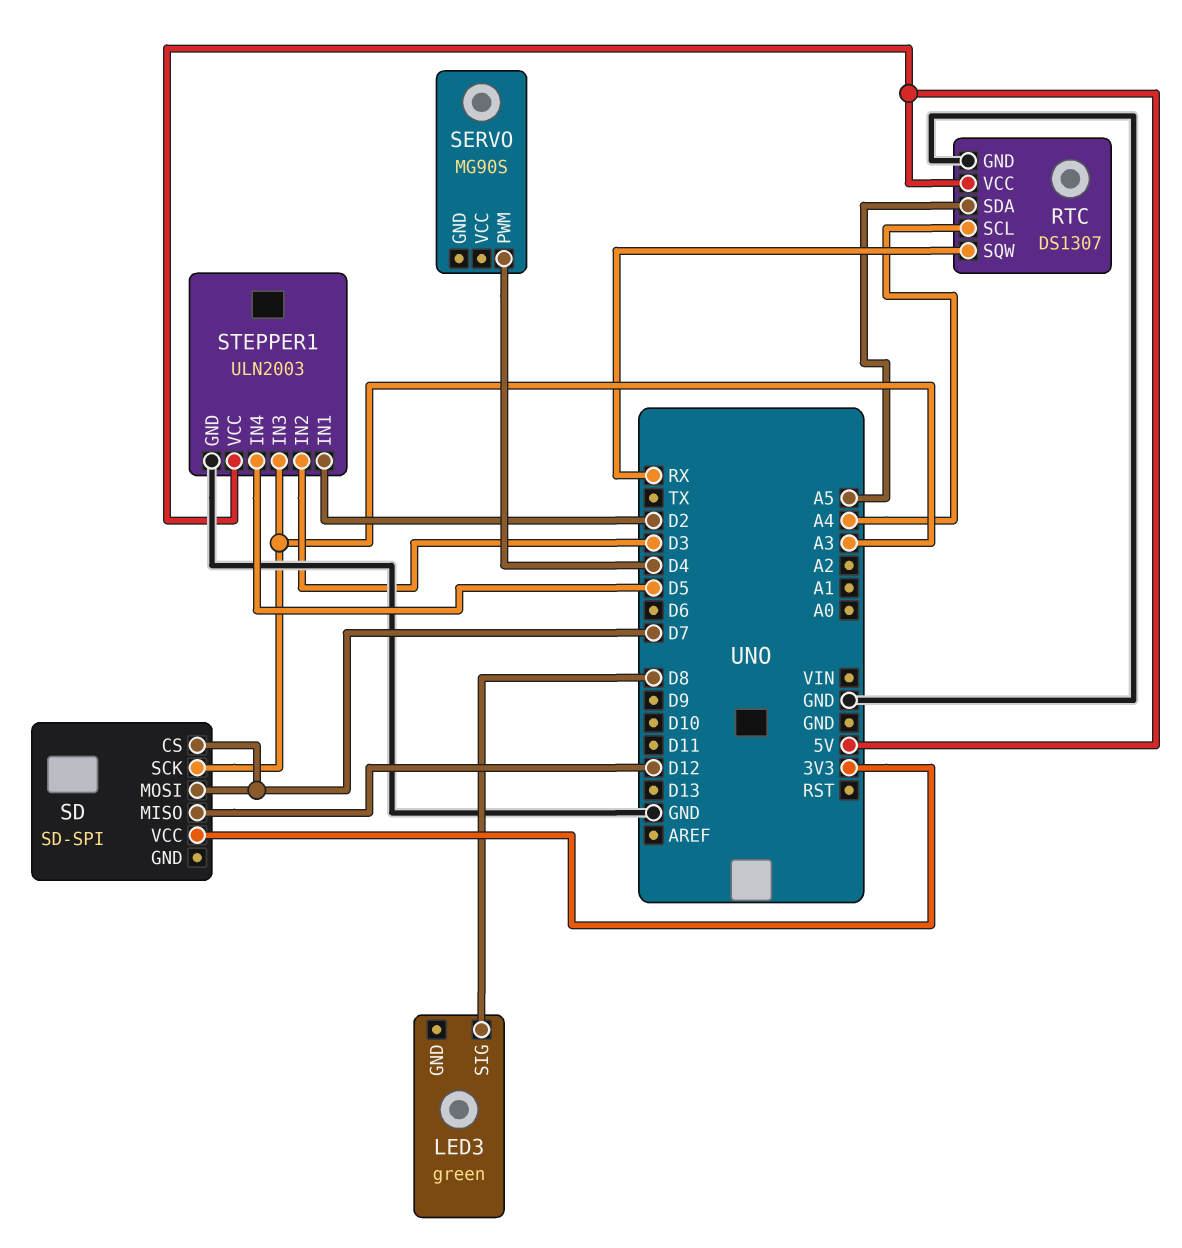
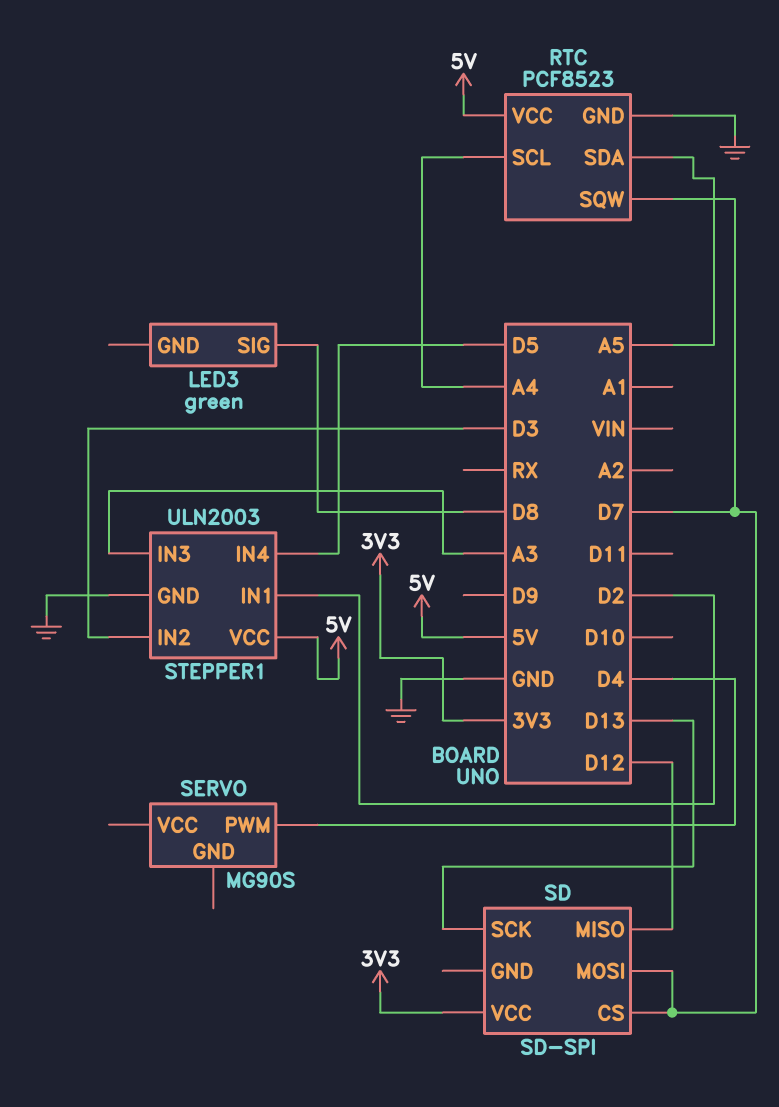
RTC: DS1307 -> PCF8523
RTC pin SQW: RX -> D7
SD pin SCK: A3 -> D13

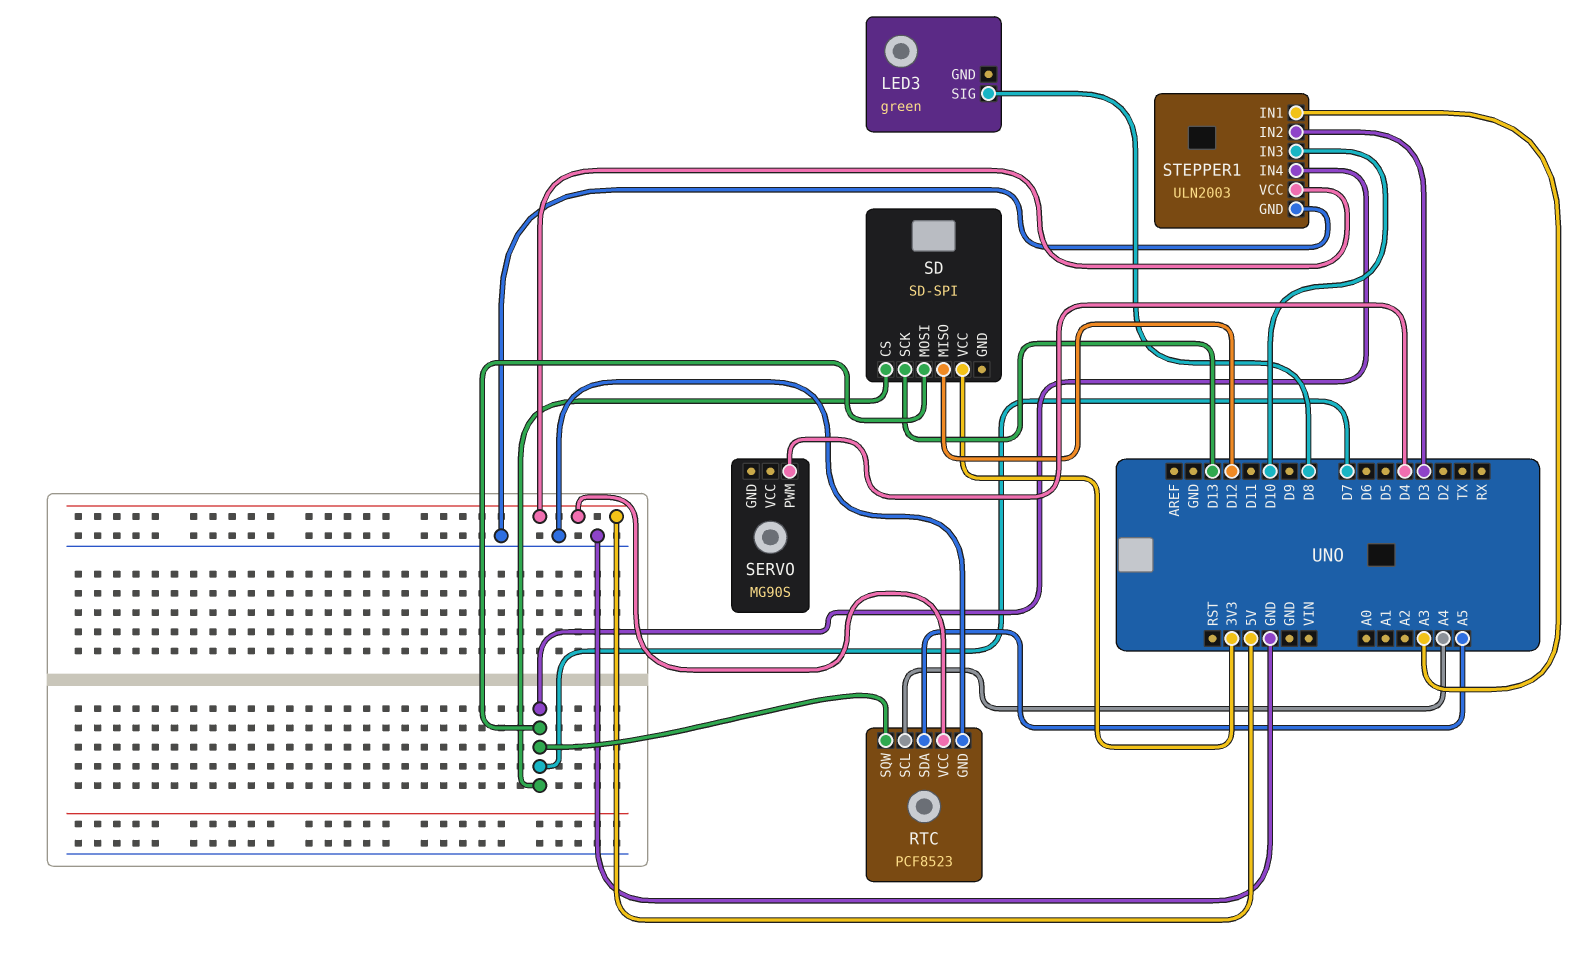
STEPPER1 pin IN1: D2 -> A3
STEPPER1 pin IN3: A3 -> D10
STEPPER1 pin IN4: D5 -> D7

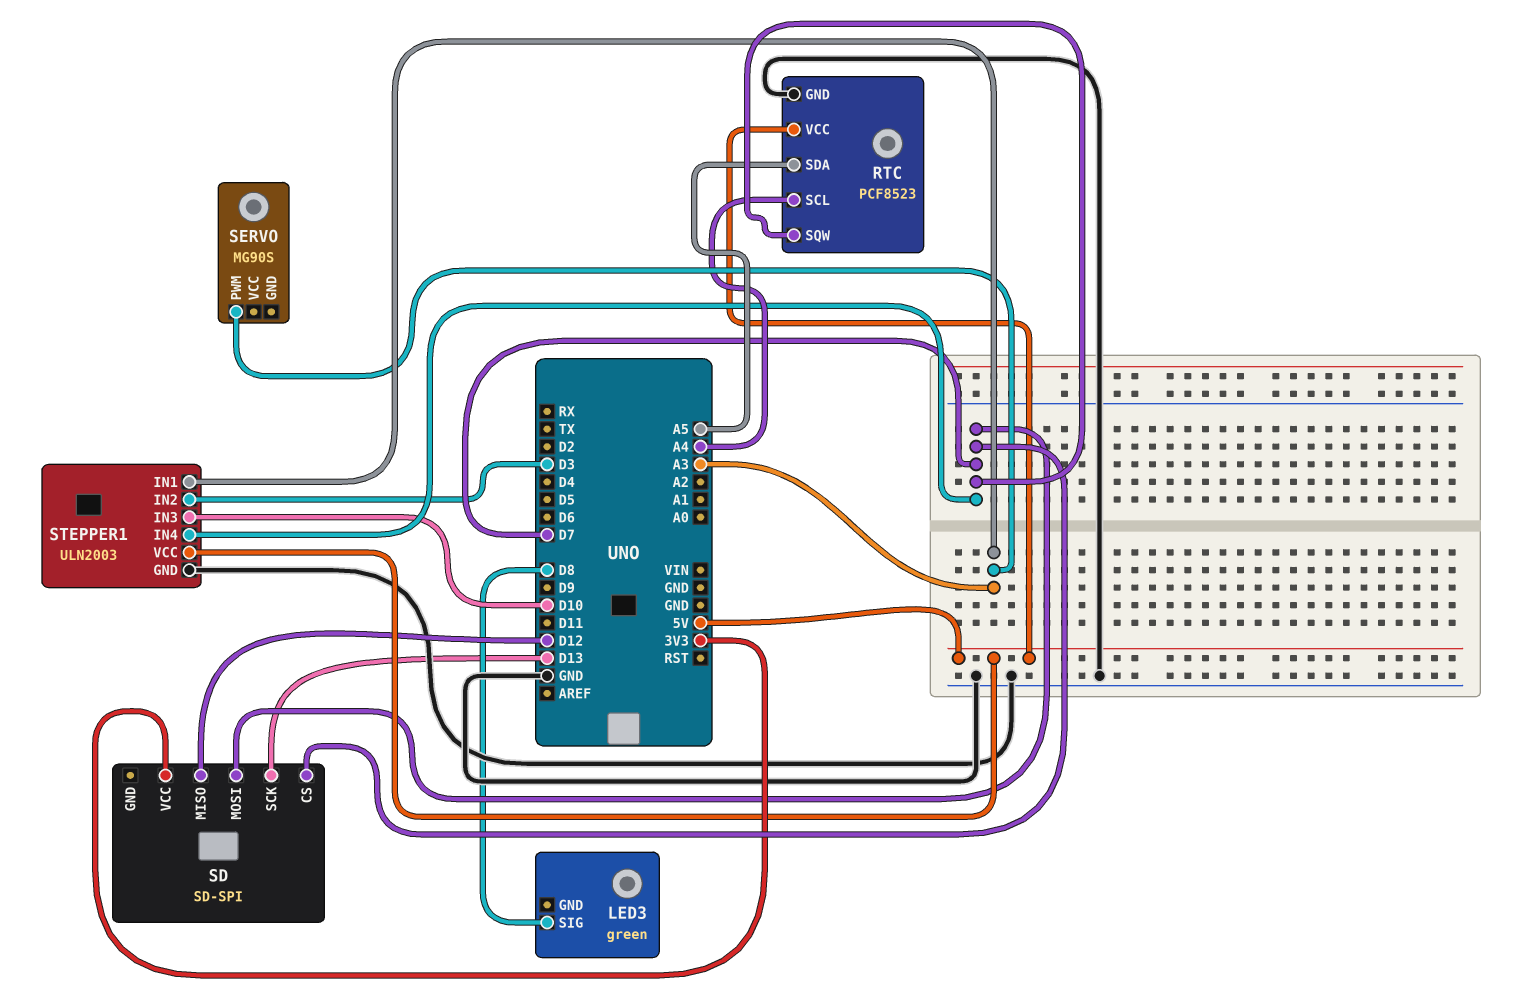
SERVO pin PWM: D4 -> A3

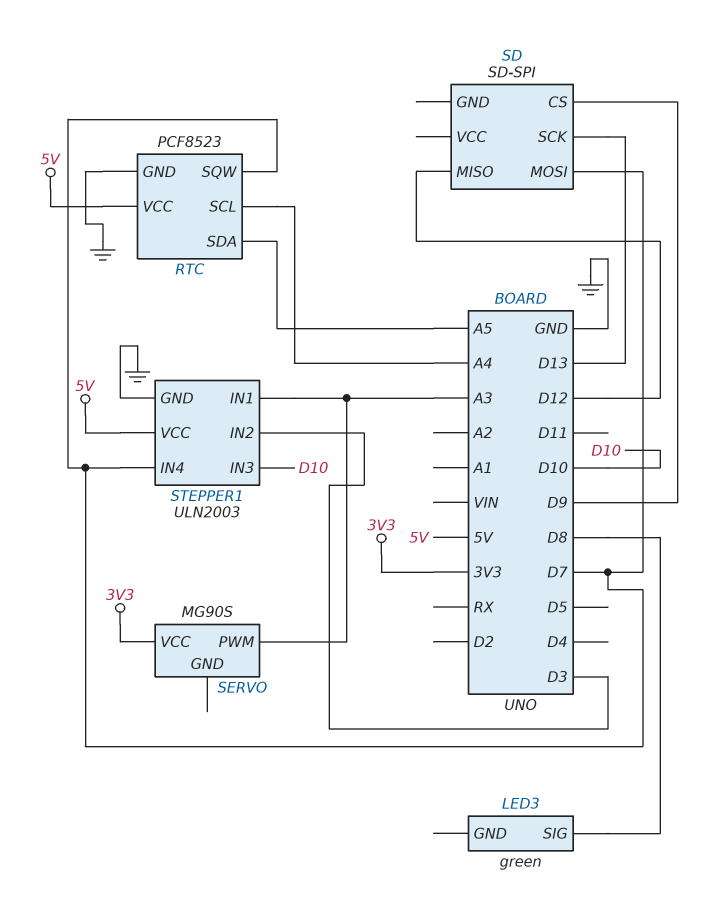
SD pin CS: D7 -> D9
SD pin VCC: 3V3 -> none
SERVO pin VCC: none -> 3V3

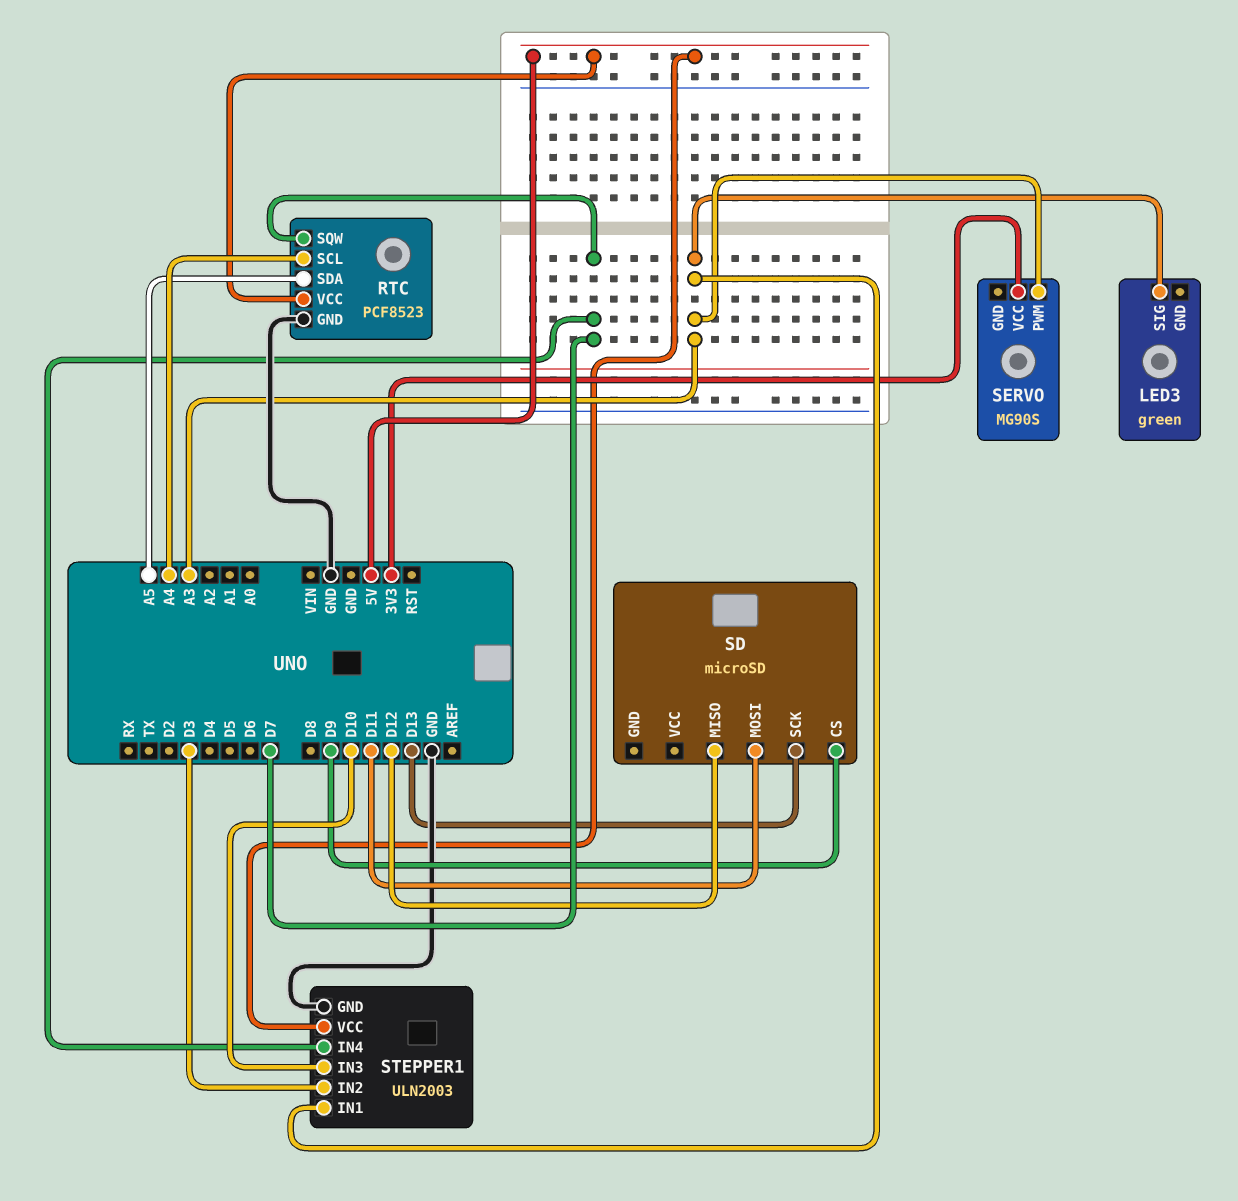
LED3 pin SIG: D8 -> A3
SD: SD-SPI -> microSD
SD pin MOSI: D7 -> D11

